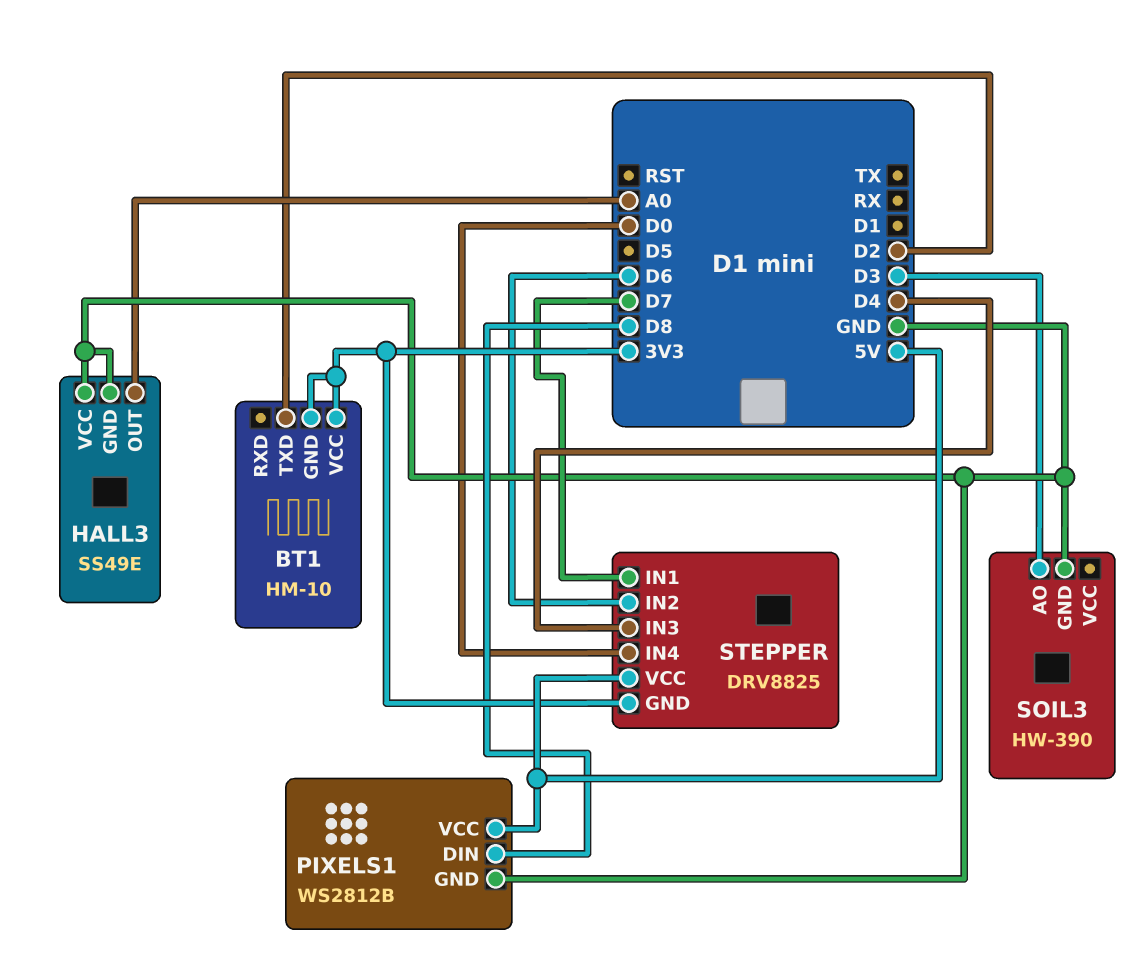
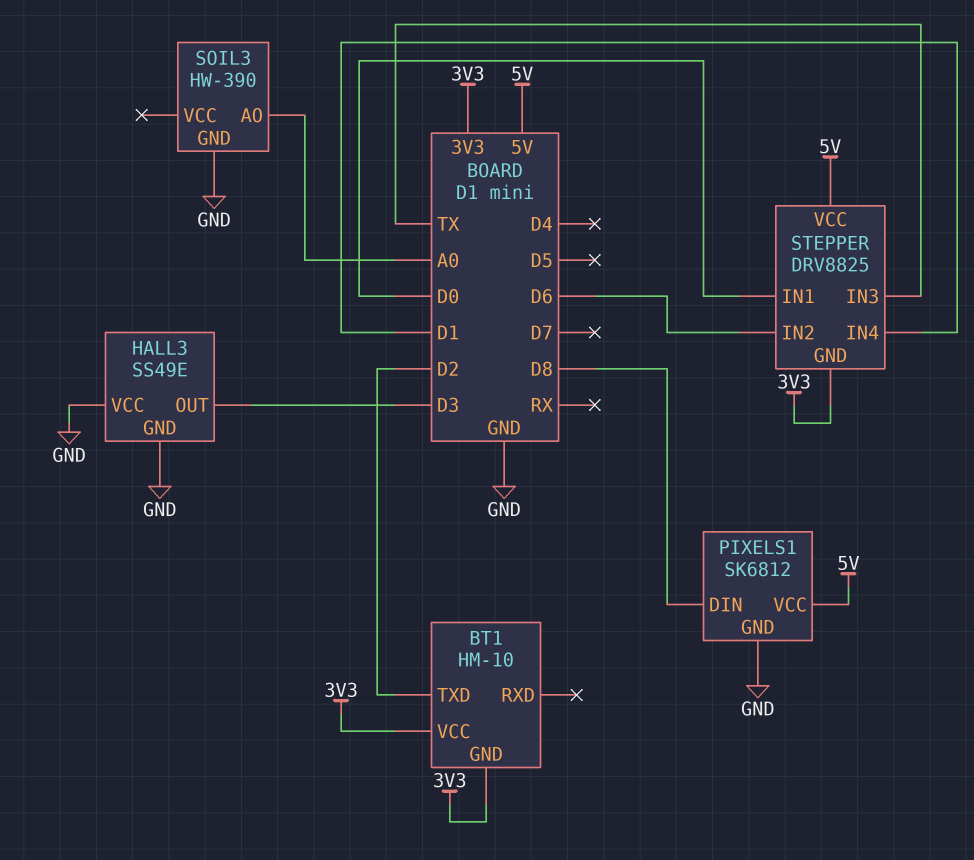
HALL3 pin OUT: A0 -> D3
PIXELS1: WS2812B -> SK6812
SOIL3 pin AO: D3 -> A0
STEPPER pin IN1: D7 -> D0
STEPPER pin IN3: D4 -> TX
STEPPER pin IN4: D0 -> D1

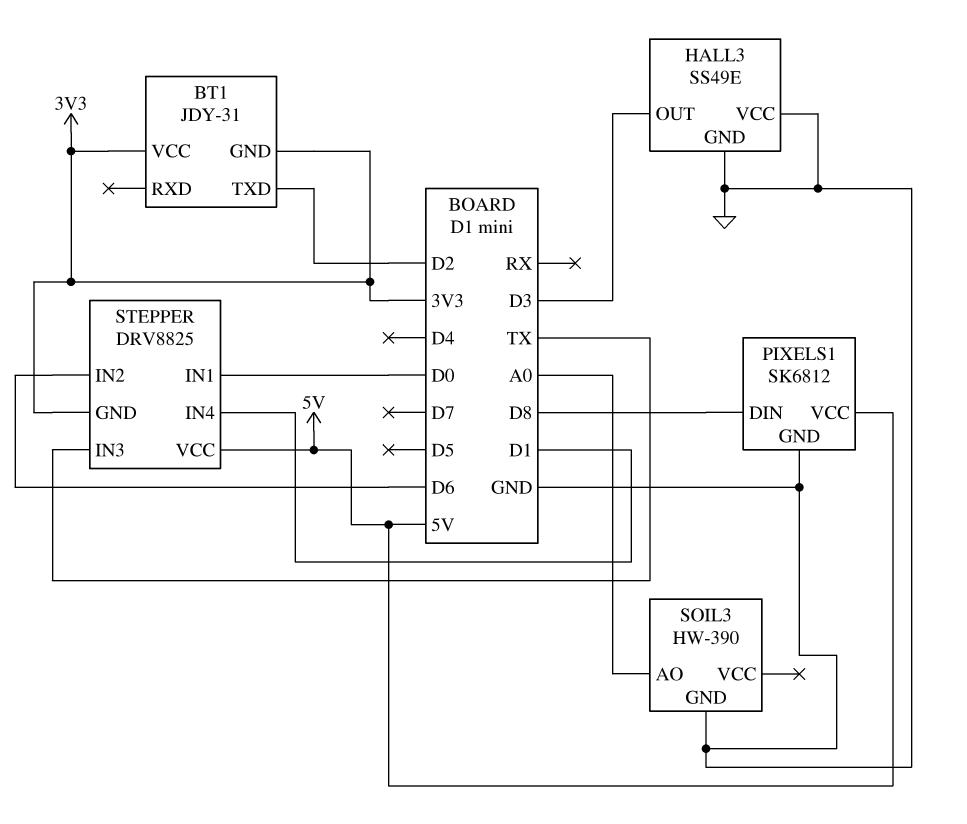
BT1: HM-10 -> JDY-31

